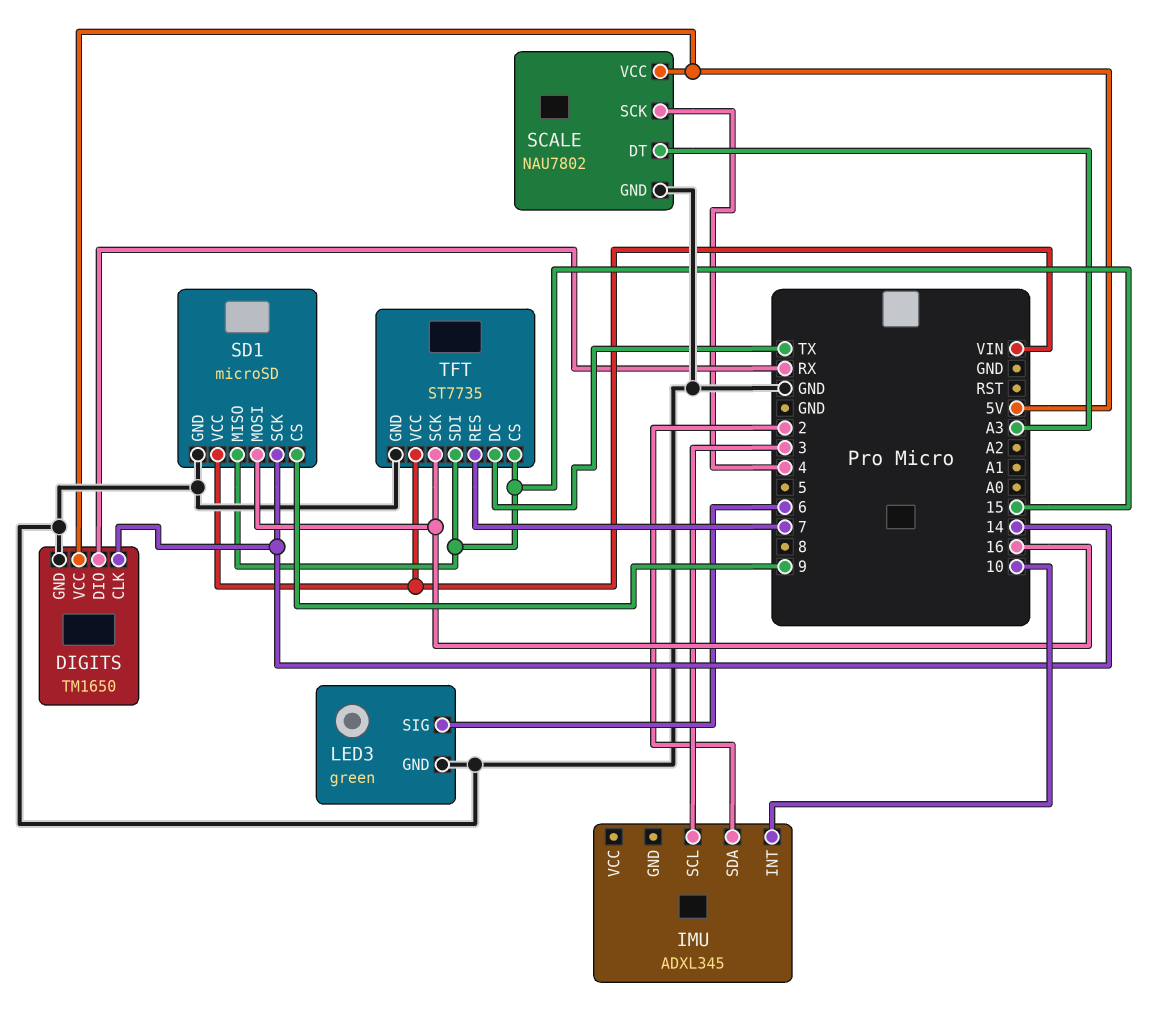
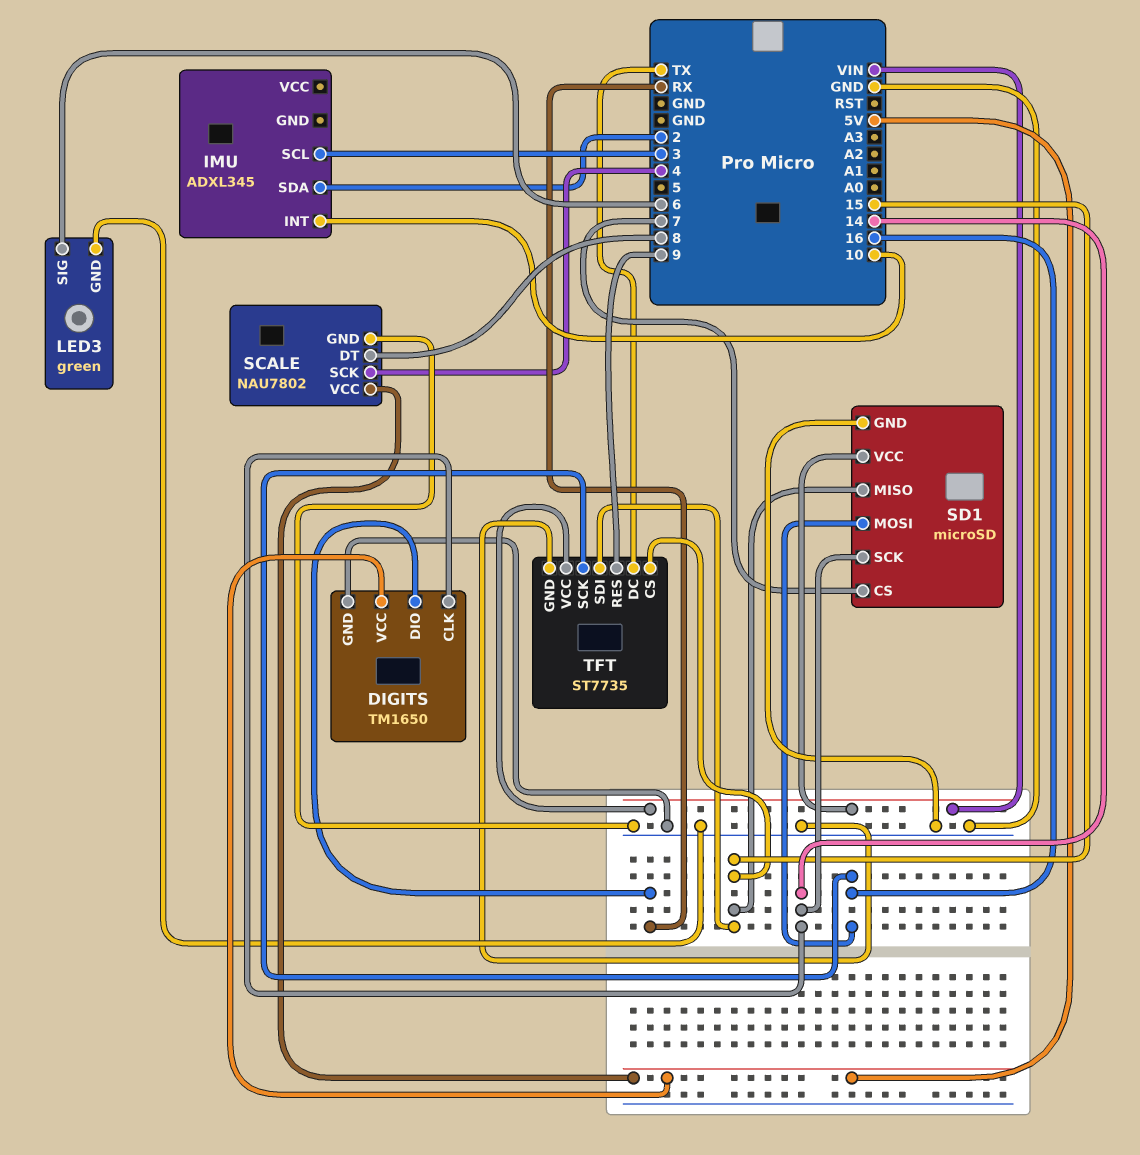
SCALE pin DT: A3 -> 8
SD1 pin CS: 9 -> 7
TFT pin RES: 7 -> 9

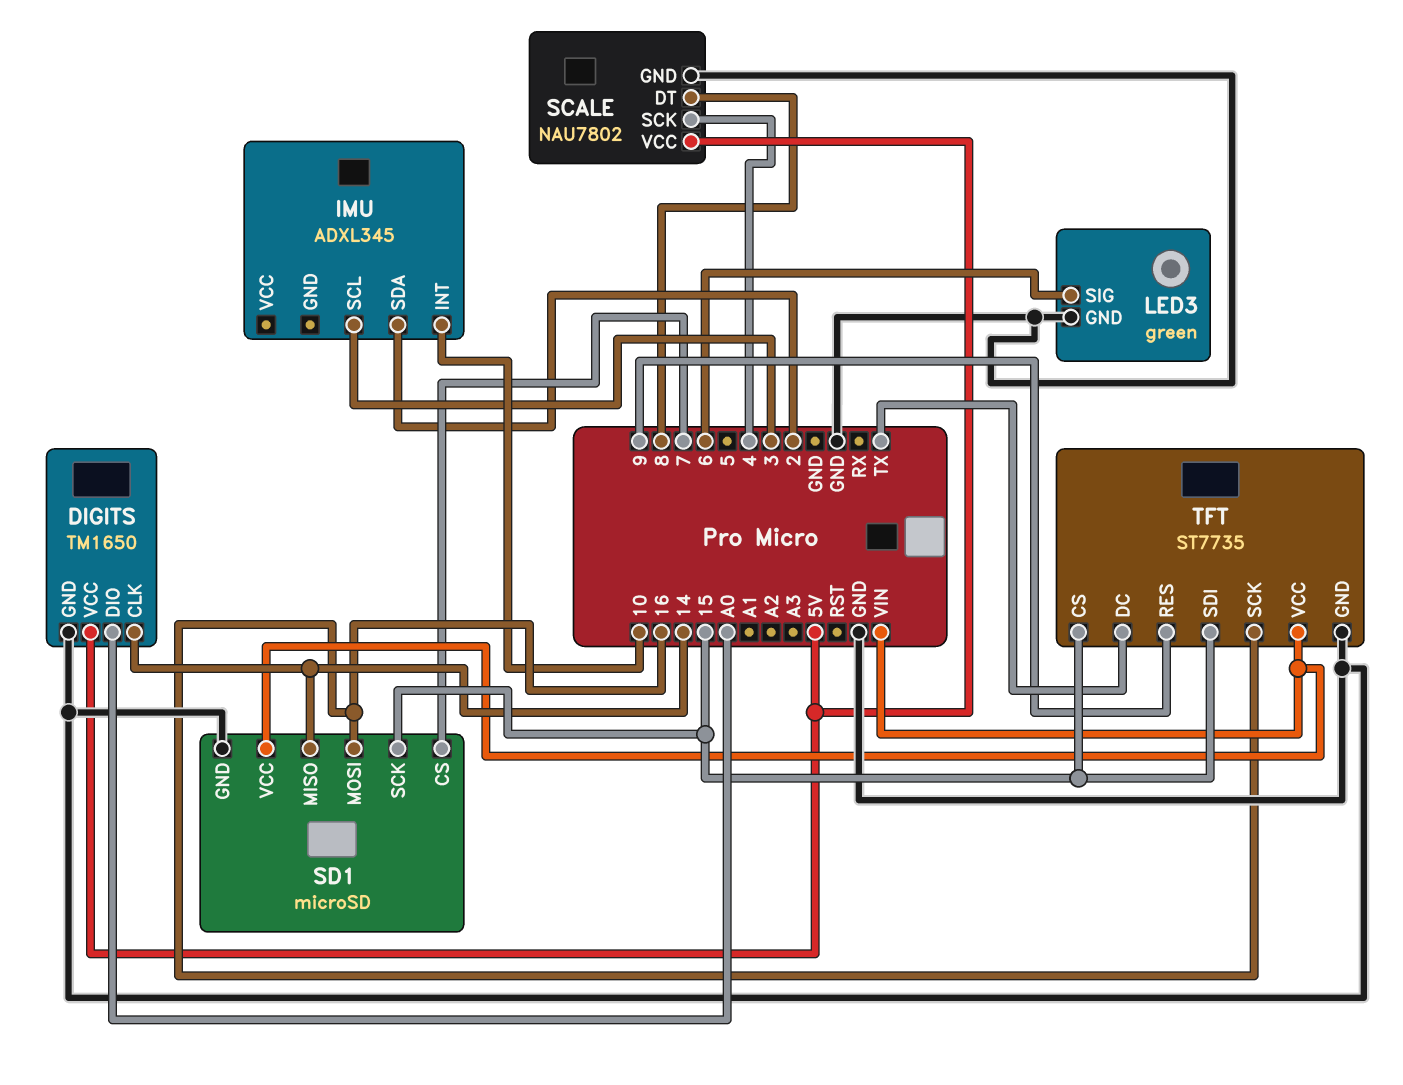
DIGITS pin DIO: RX -> A0
SD1 pin MISO: 15 -> 14
SD1 pin SCK: 14 -> 15

